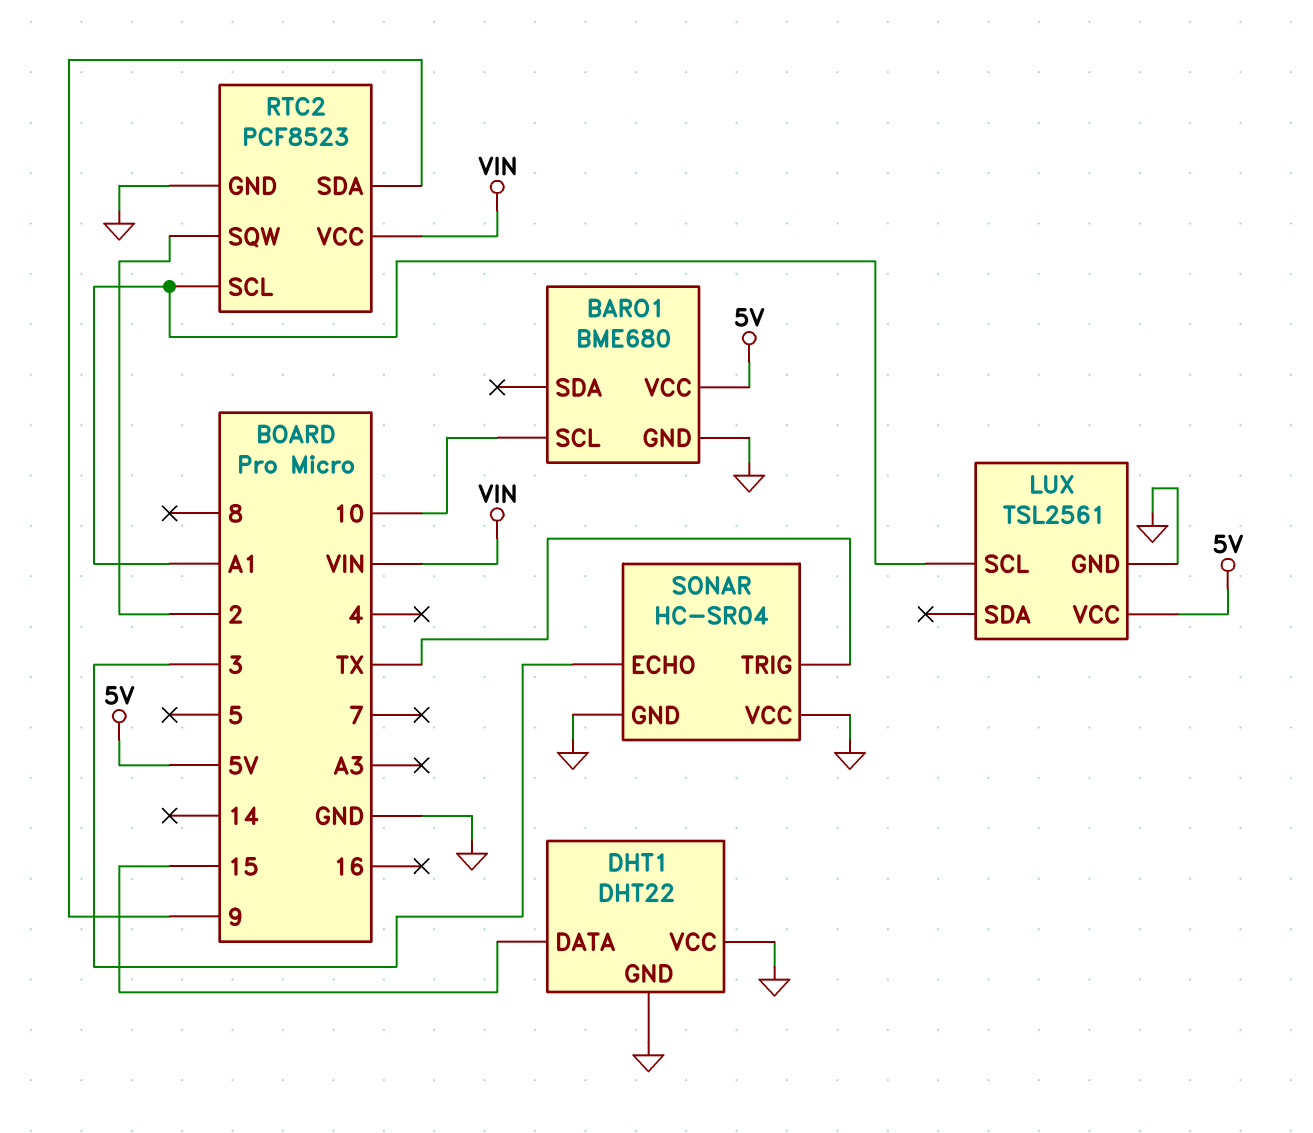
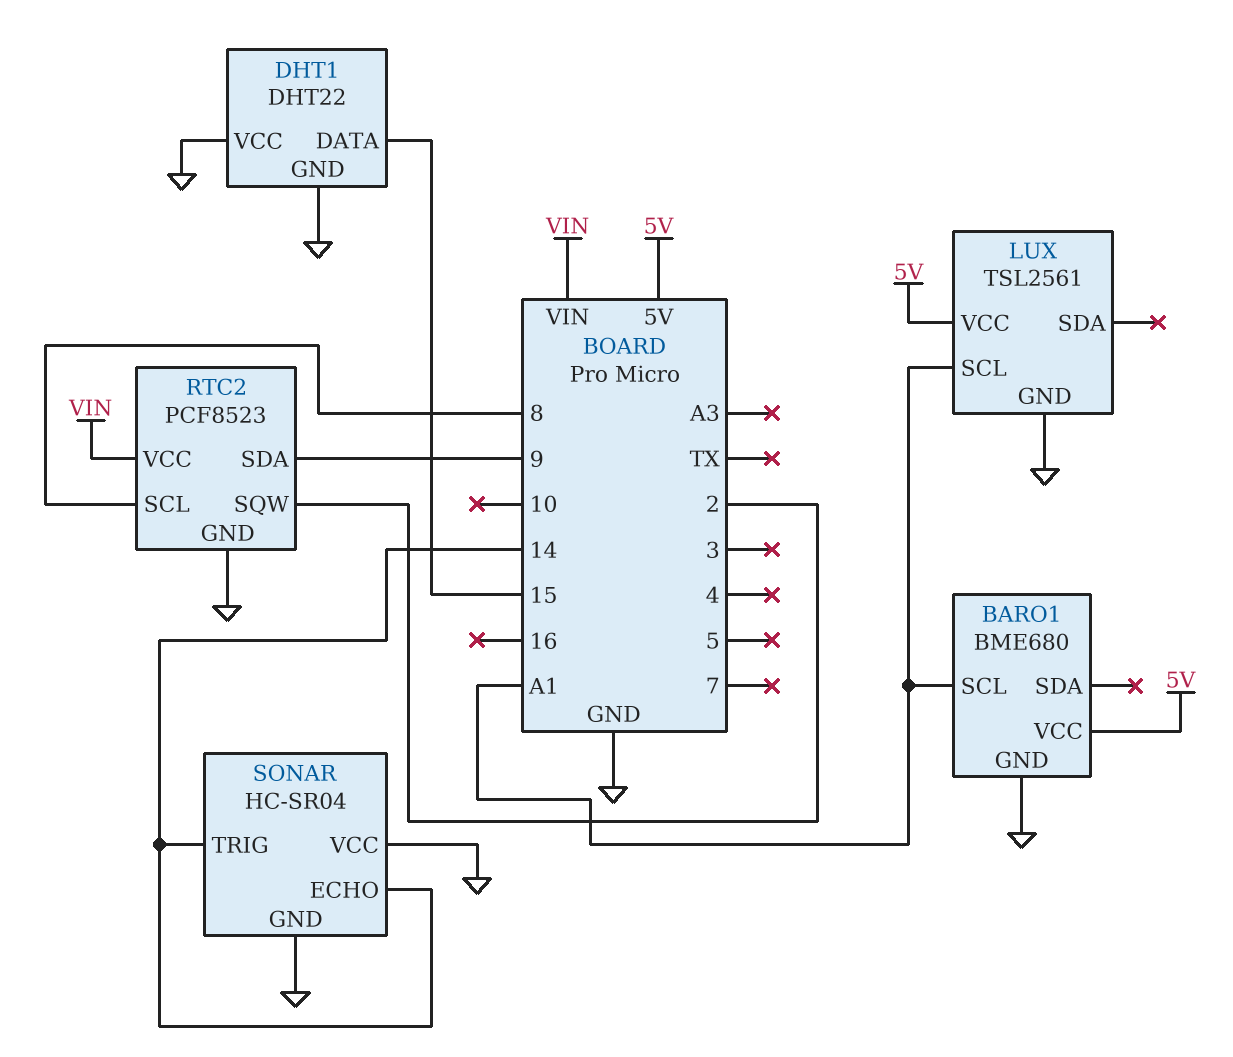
BARO1 pin SCL: 10 -> A1
RTC2 pin SCL: A1 -> 8
SONAR pin ECHO: 3 -> 14
SONAR pin TRIG: TX -> 14

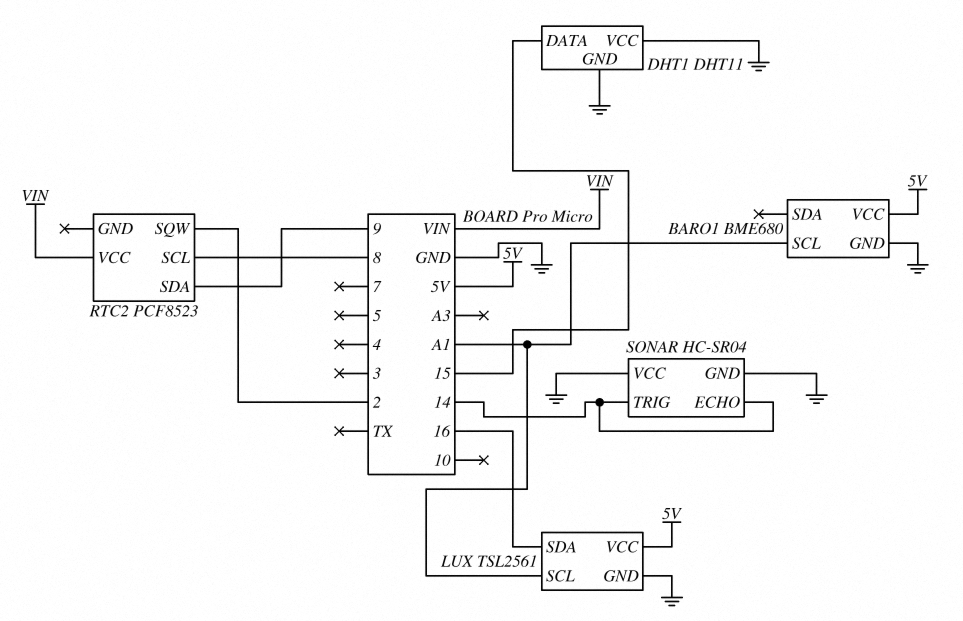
DHT1: DHT22 -> DHT11
LUX pin SDA: none -> 16
RTC2 pin GND: GND -> none

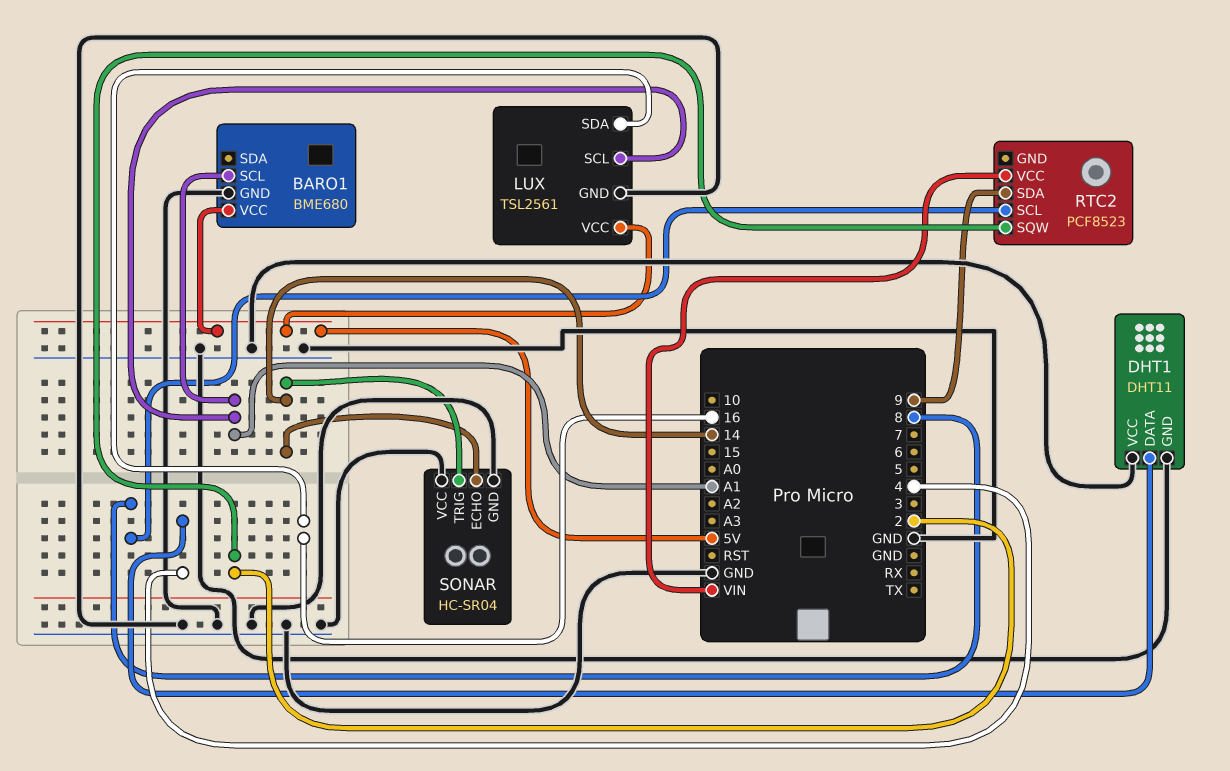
DHT1 pin DATA: 15 -> 4

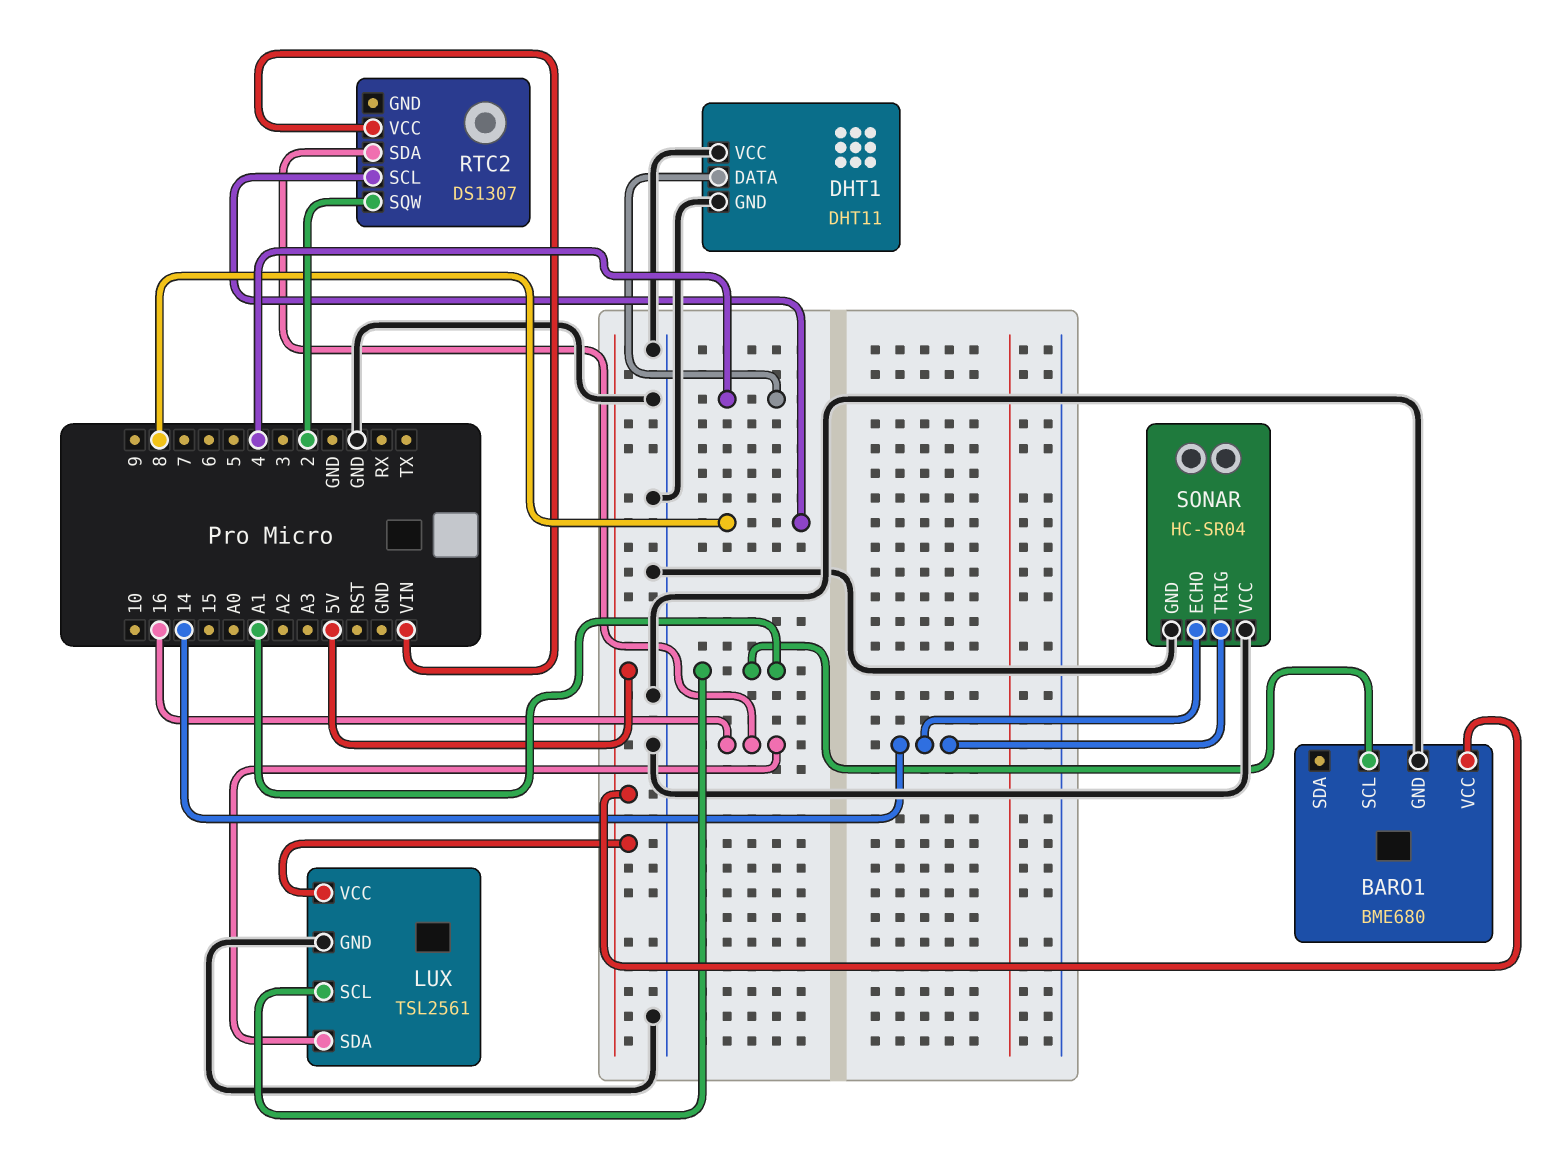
RTC2: PCF8523 -> DS1307
RTC2 pin SDA: 9 -> 16

